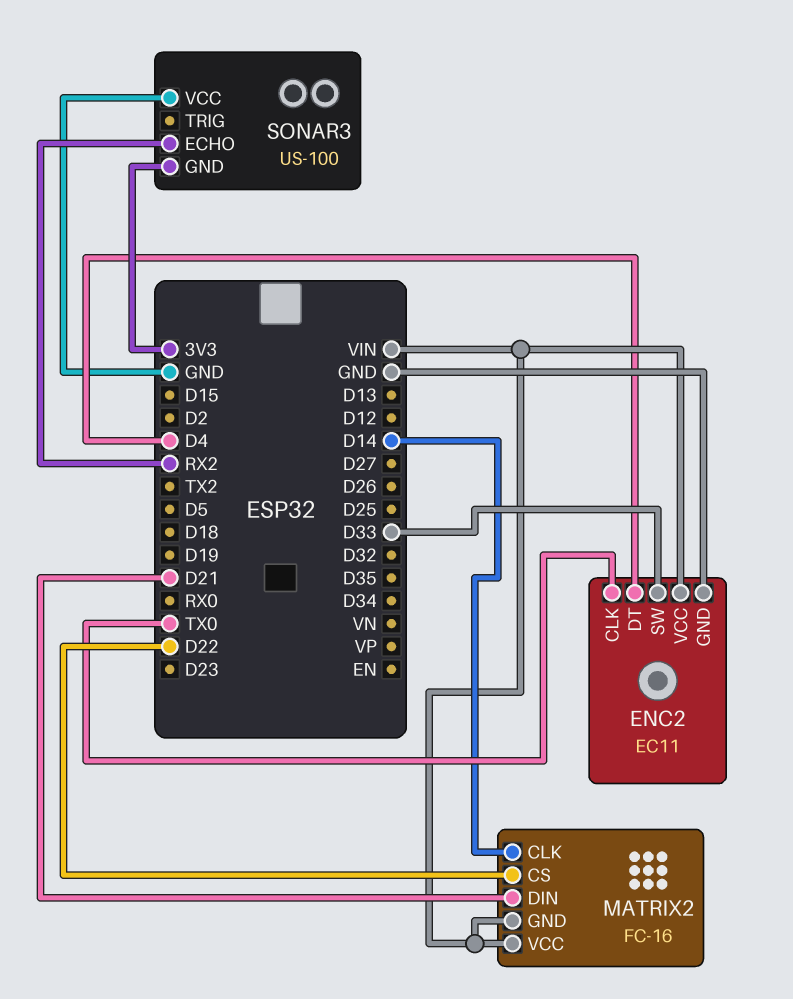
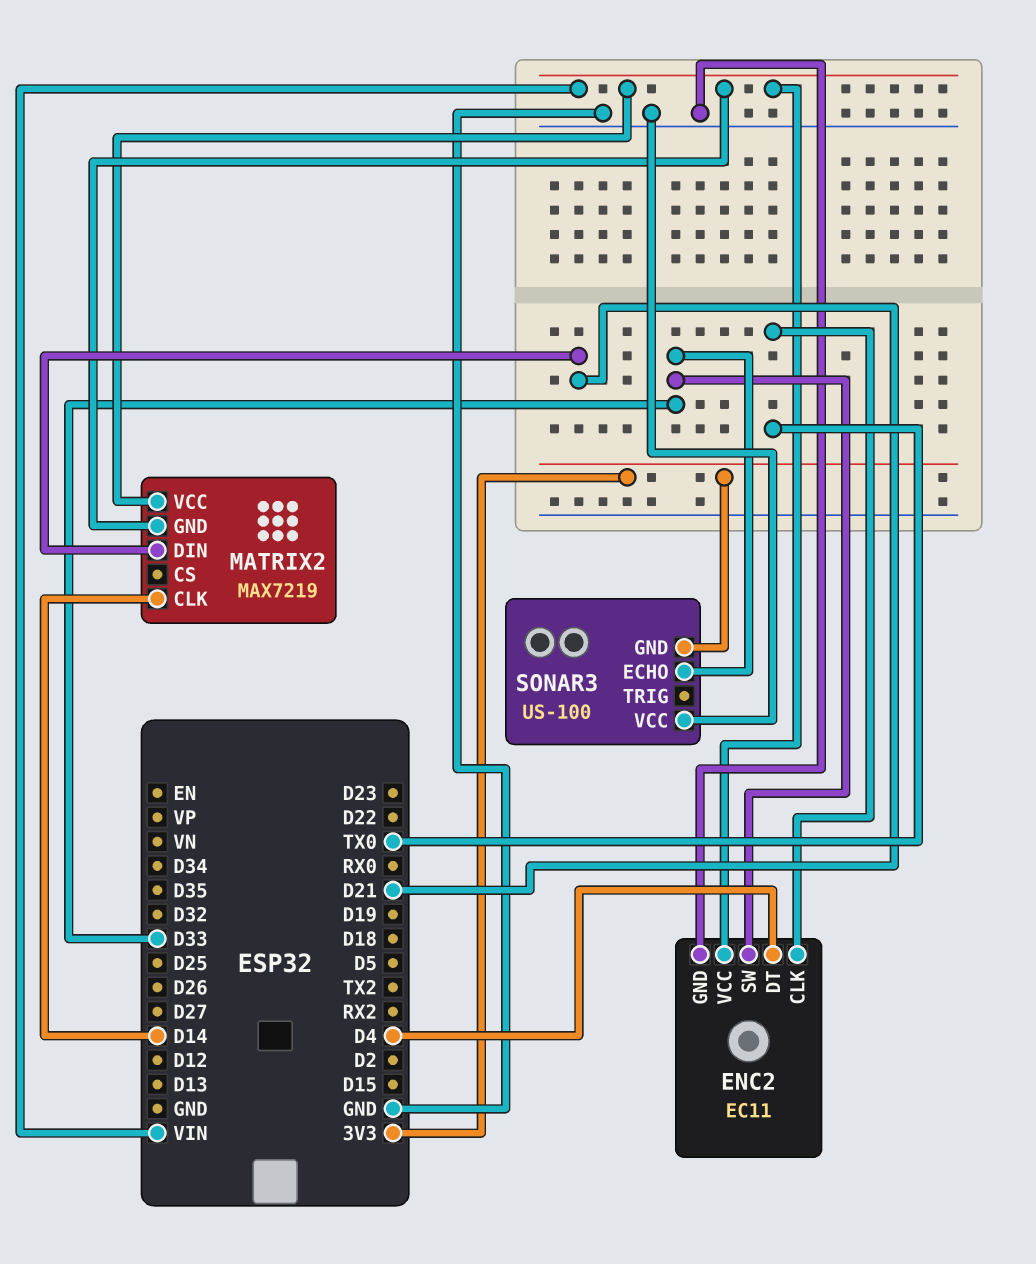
MATRIX2: FC-16 -> MAX7219
MATRIX2 pin CS: D22 -> none
SONAR3 pin ECHO: RX2 -> D33

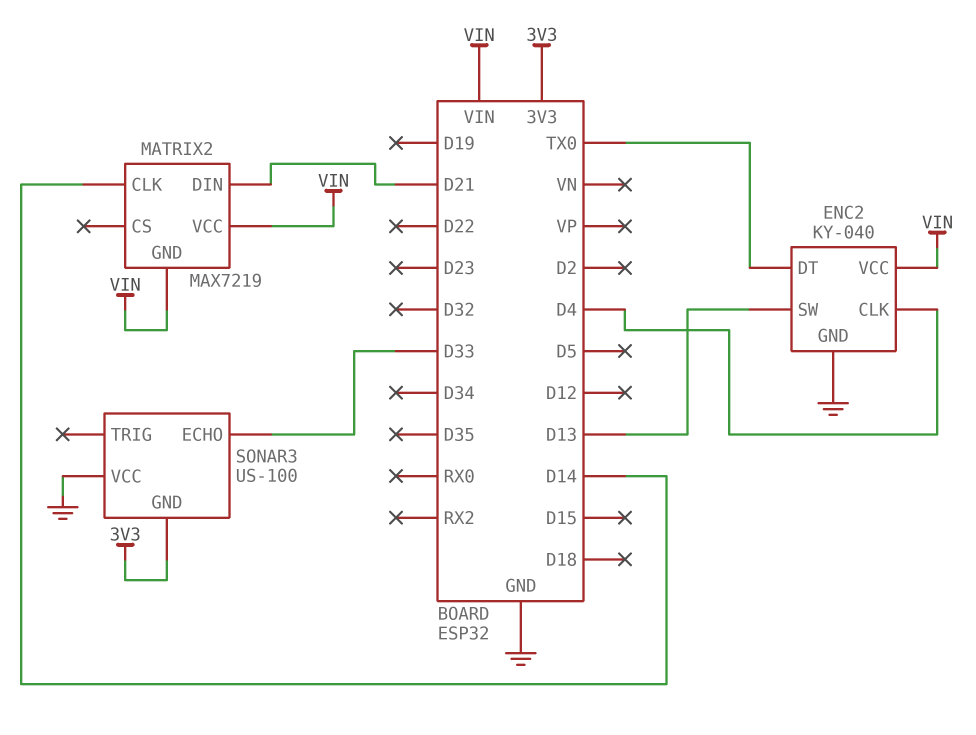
ENC2: EC11 -> KY-040
ENC2 pin CLK: TX0 -> D4
ENC2 pin DT: D4 -> TX0
ENC2 pin SW: D33 -> D13

